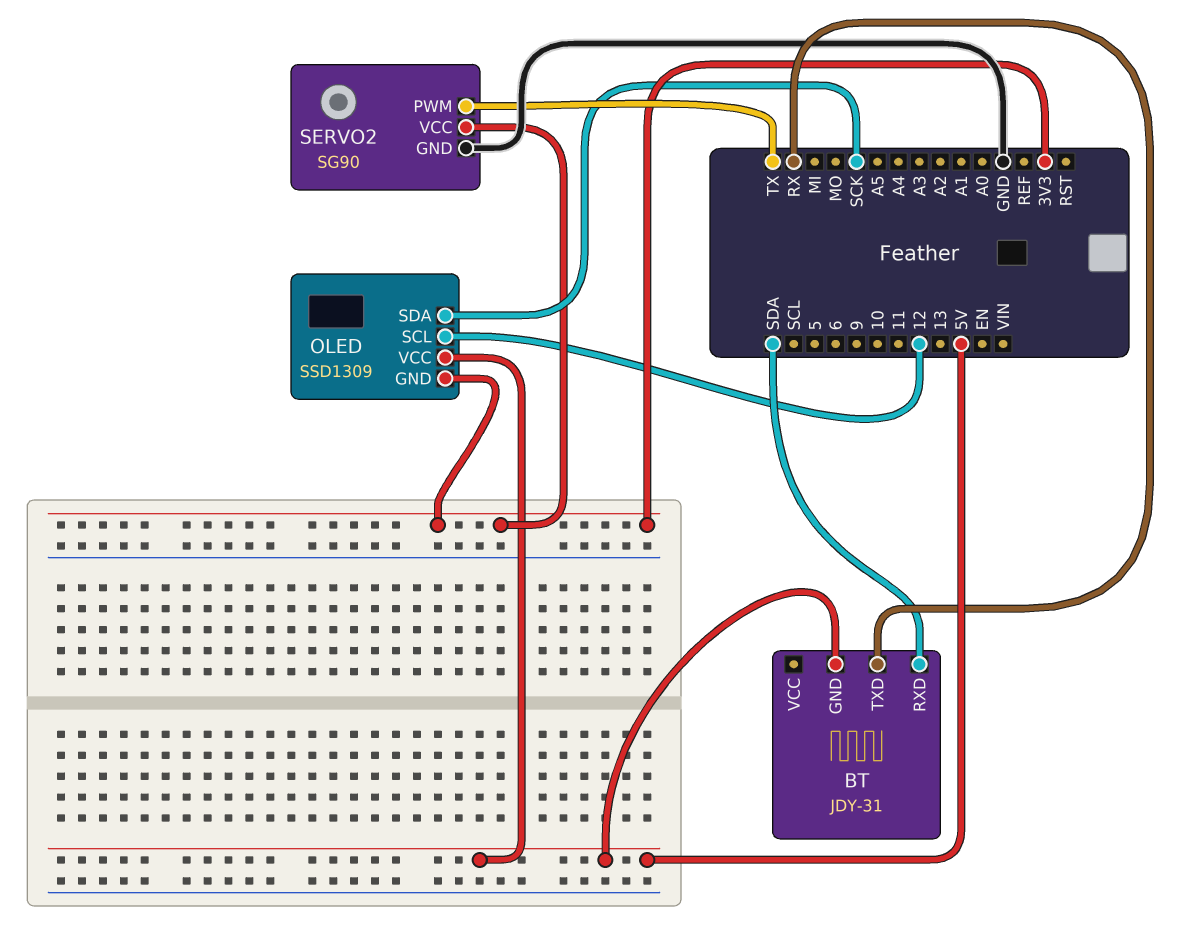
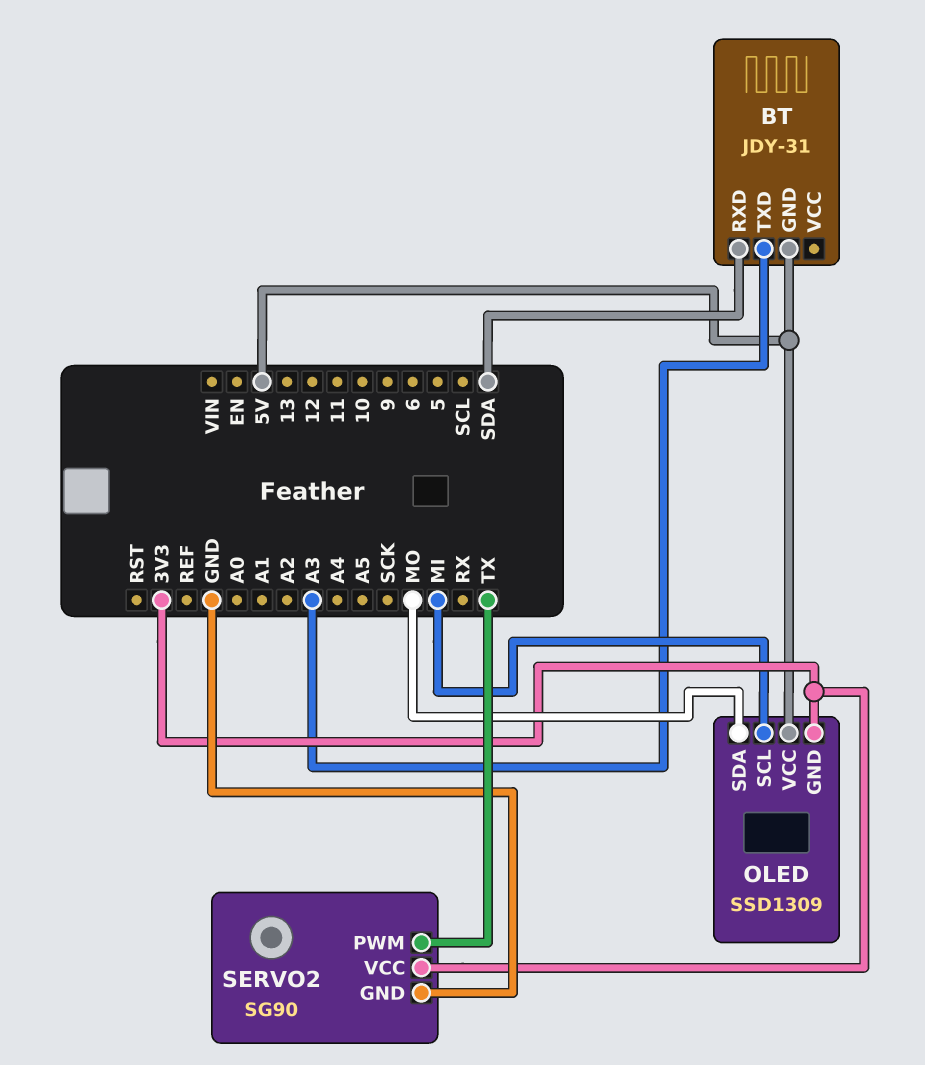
BT pin TXD: RX -> A3
OLED pin SCL: 12 -> MI
OLED pin SDA: SCK -> MO

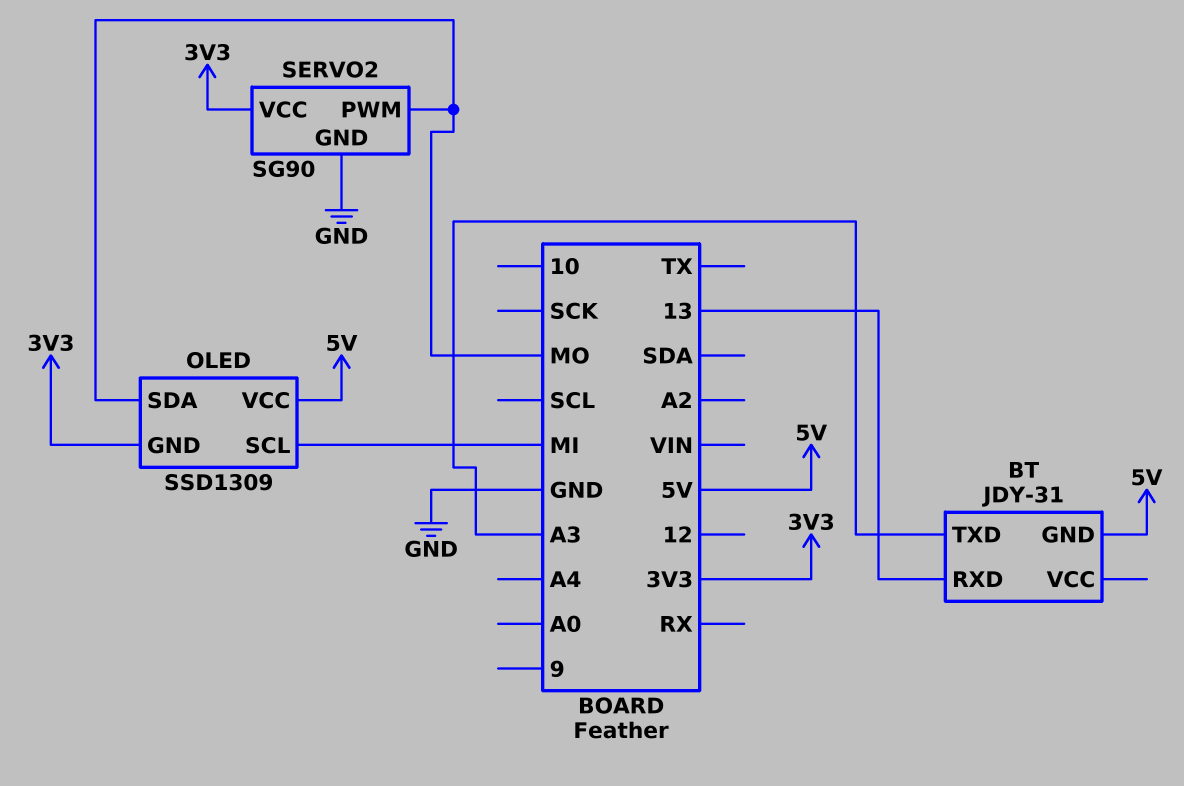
BT pin RXD: SDA -> 13
SERVO2 pin PWM: TX -> MO

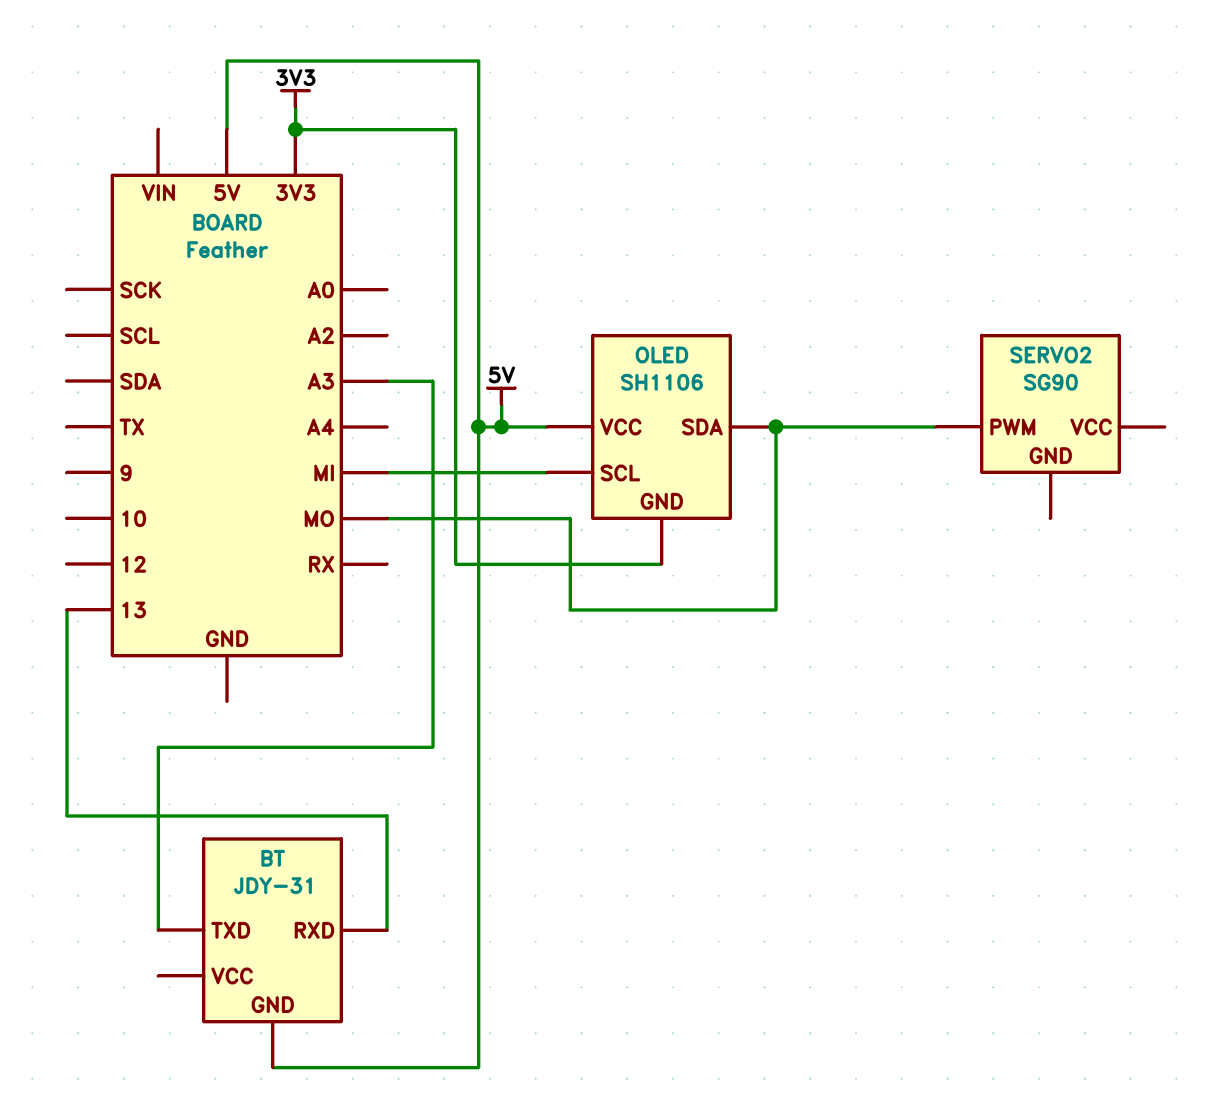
OLED: SSD1309 -> SH1106
SERVO2 pin GND: GND -> none
SERVO2 pin VCC: 3V3 -> none

